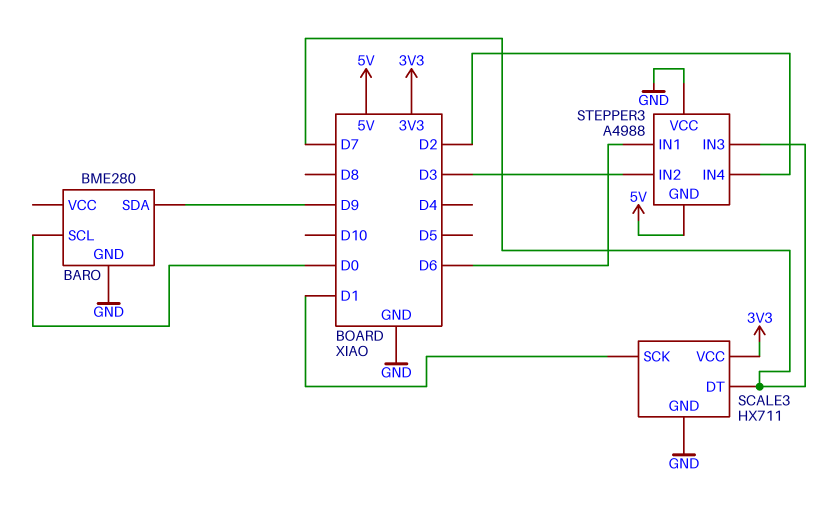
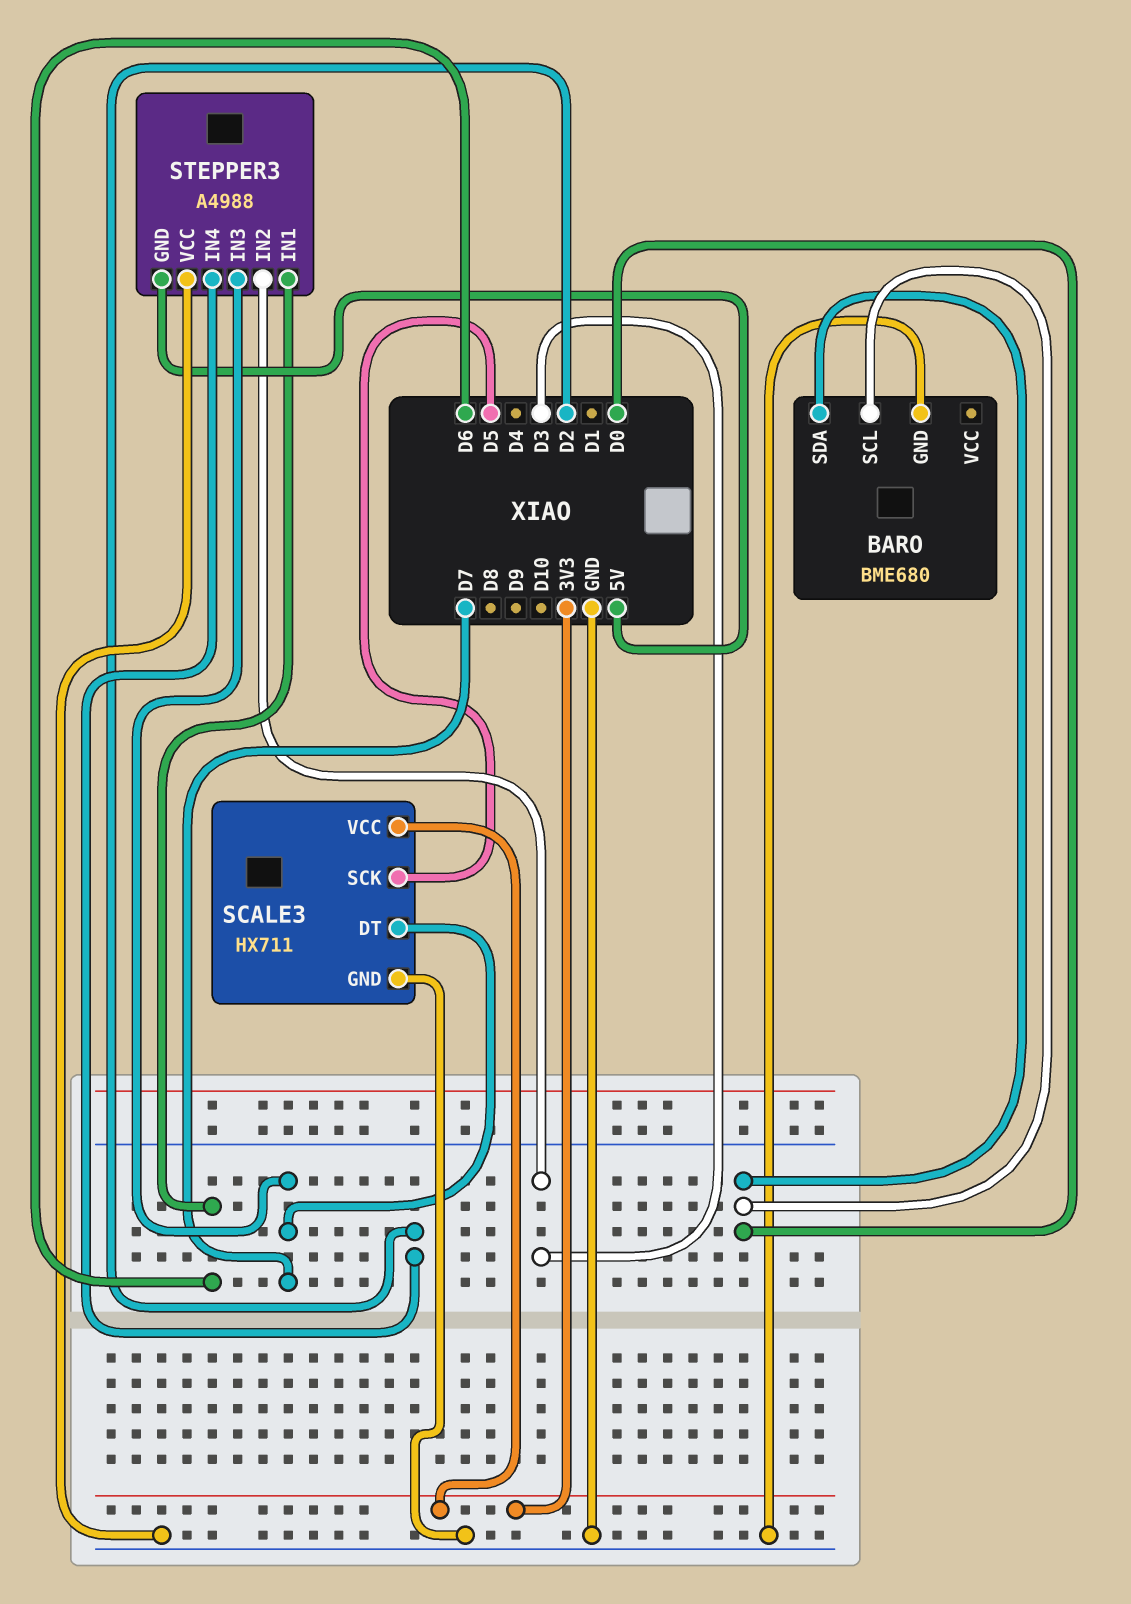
BARO: BME280 -> BME680
BARO pin SDA: D9 -> D0
SCALE3 pin SCK: D1 -> D5

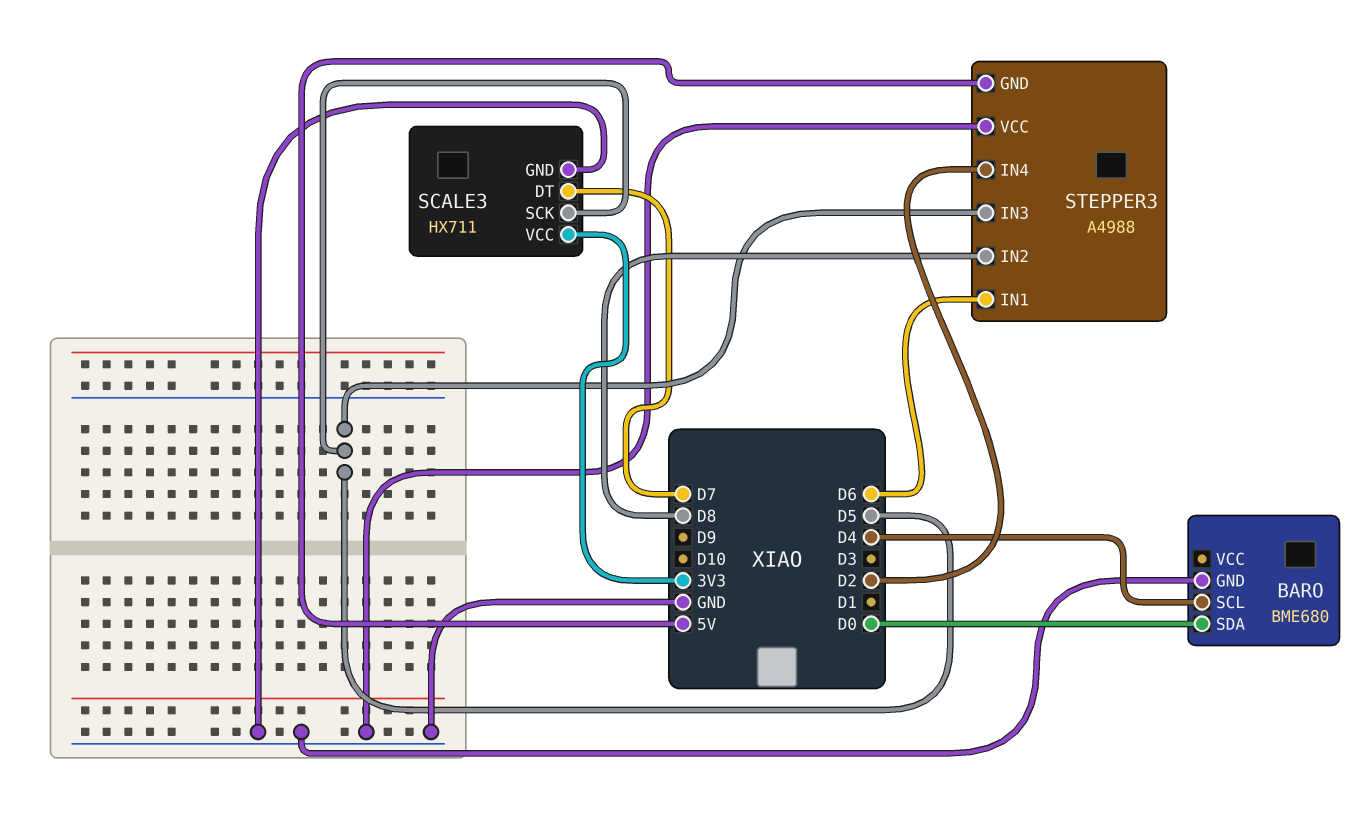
BARO pin SCL: D0 -> D4
STEPPER3 pin IN2: D3 -> D8
STEPPER3 pin IN3: D7 -> D5

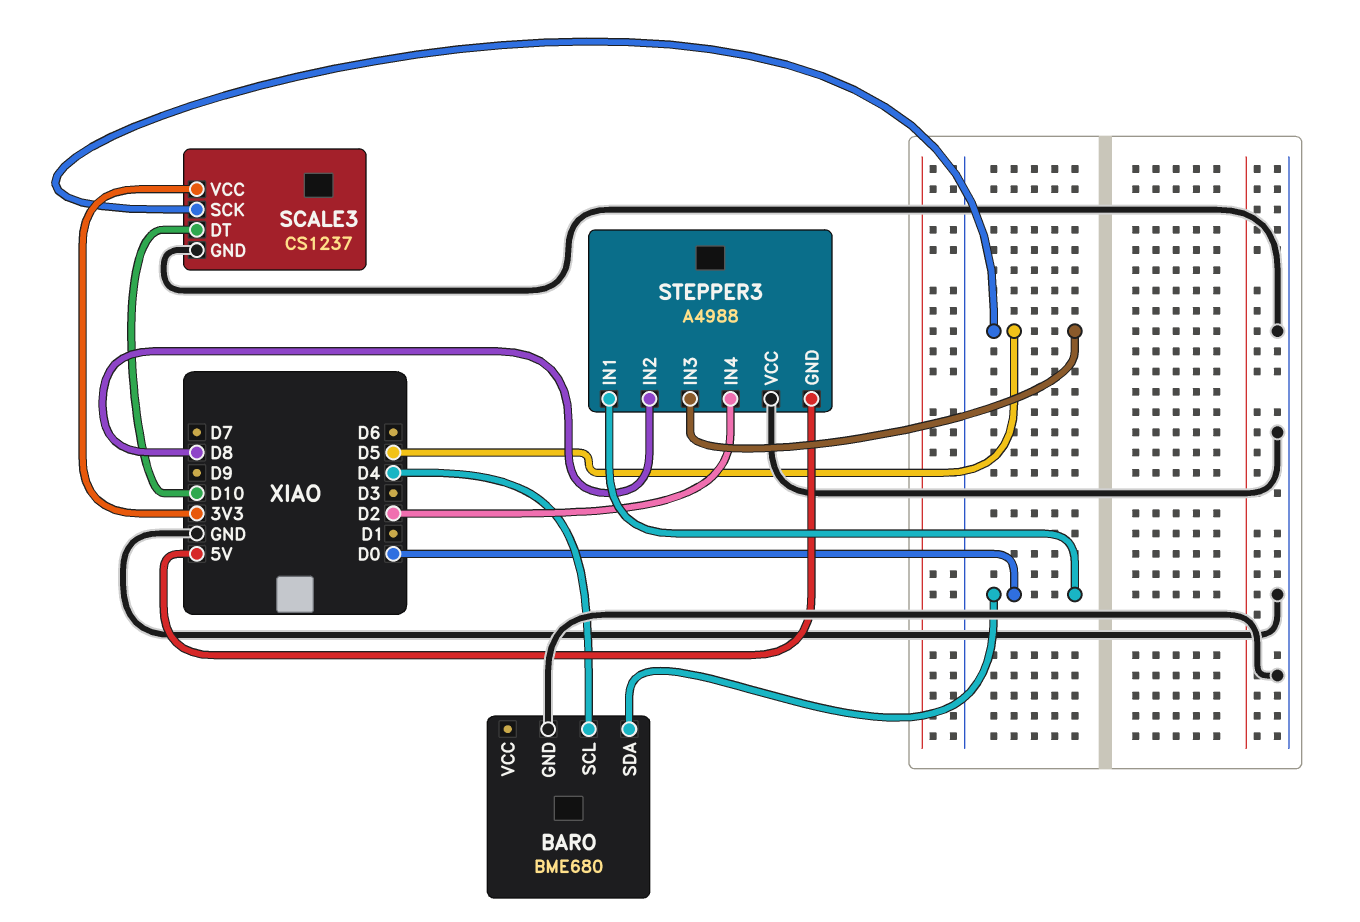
SCALE3: HX711 -> CS1237
SCALE3 pin DT: D7 -> D10
STEPPER3 pin IN1: D6 -> D0

